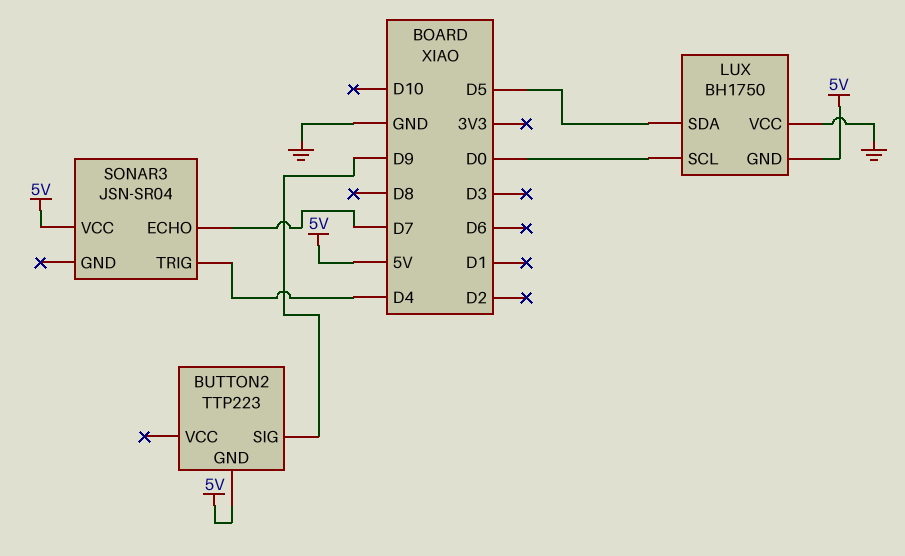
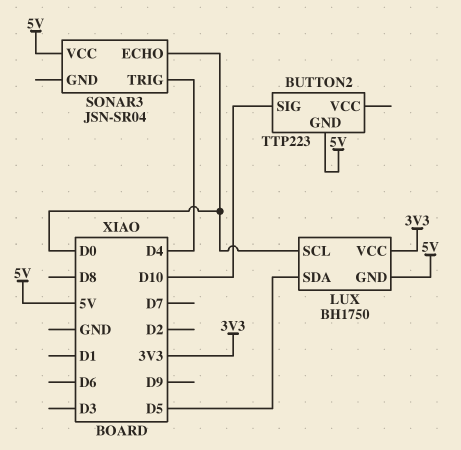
BUTTON2 pin SIG: D9 -> D10
LUX pin VCC: GND -> 3V3
SONAR3 pin ECHO: D7 -> D0

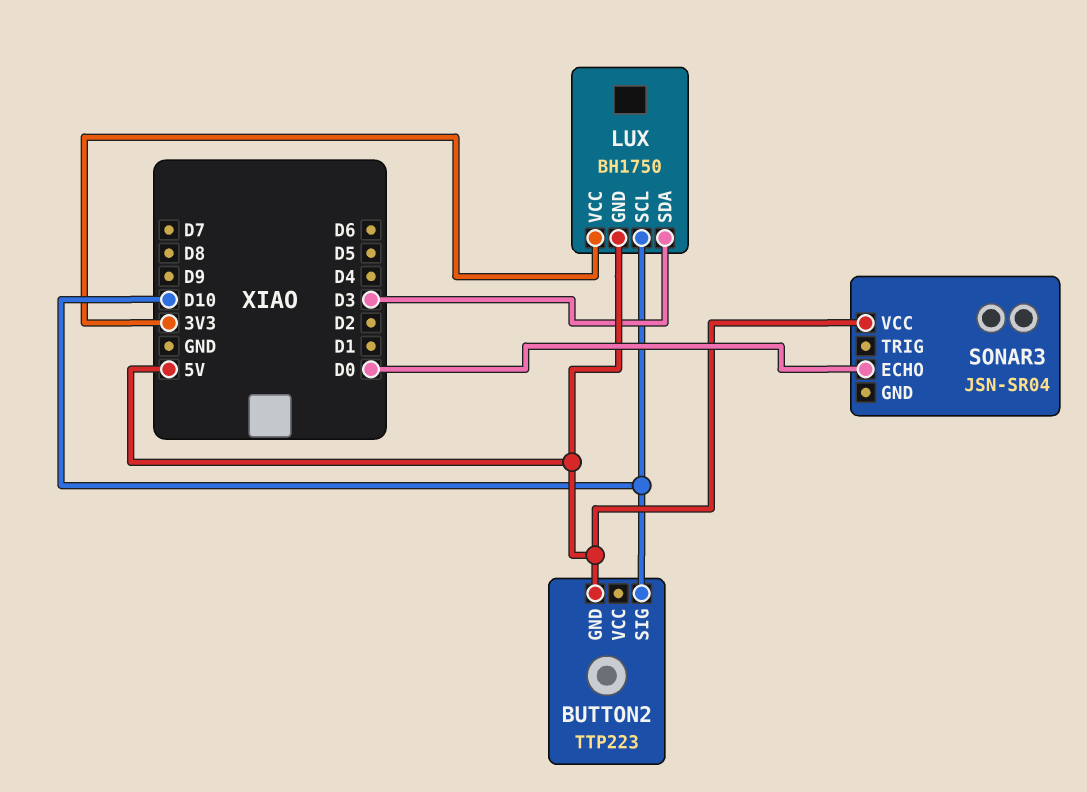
LUX pin SCL: D0 -> D10
LUX pin SDA: D5 -> D3
SONAR3 pin TRIG: D4 -> none

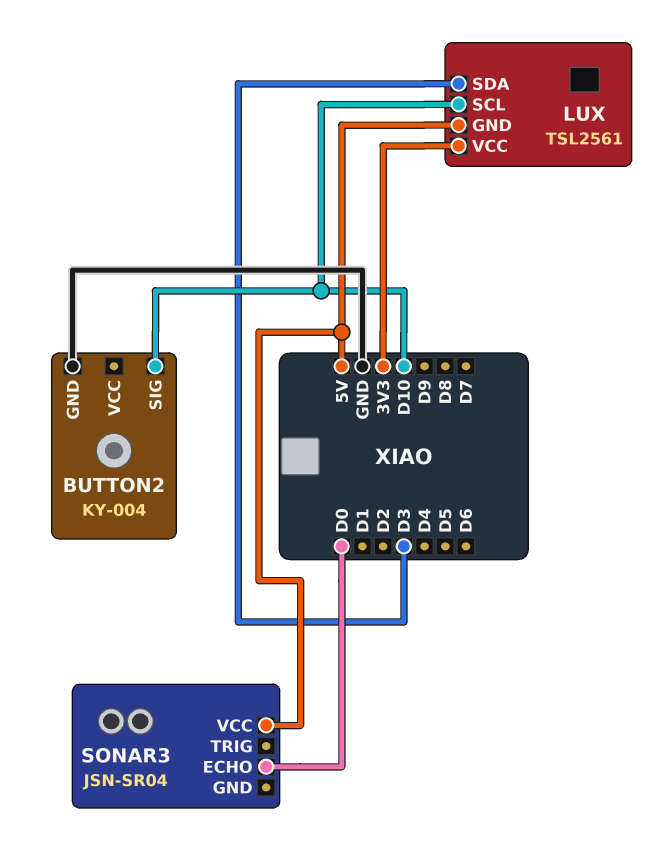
BUTTON2: TTP223 -> KY-004
BUTTON2 pin GND: 5V -> GND
LUX: BH1750 -> TSL2561

